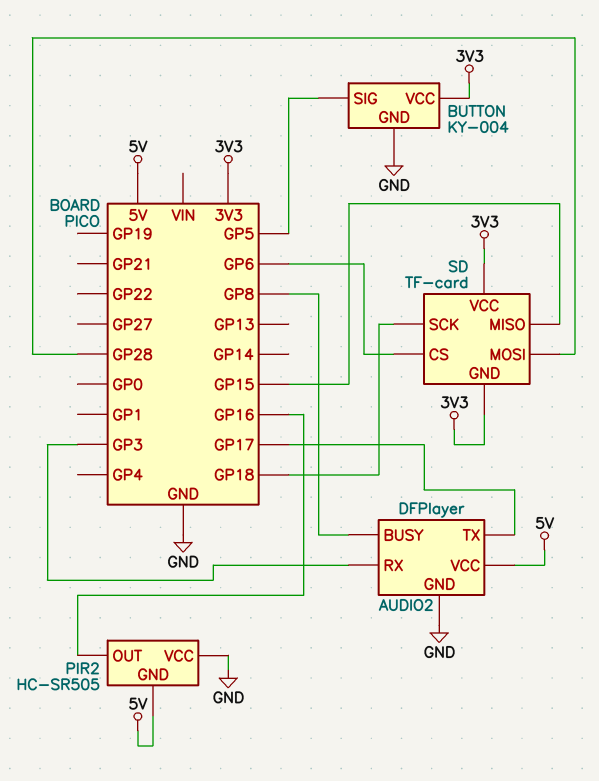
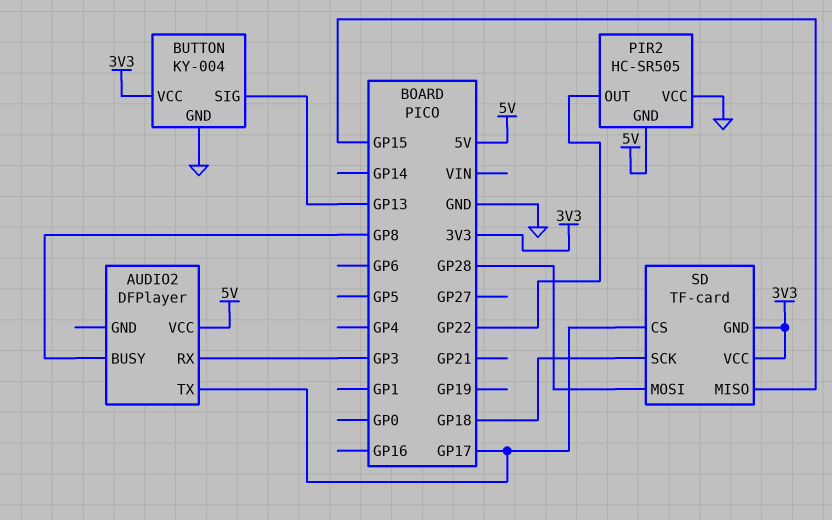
AUDIO2 pin GND: GND -> none
BUTTON pin SIG: GP5 -> GP13
PIR2 pin OUT: GP16 -> GP22
SD pin CS: GP6 -> GP17

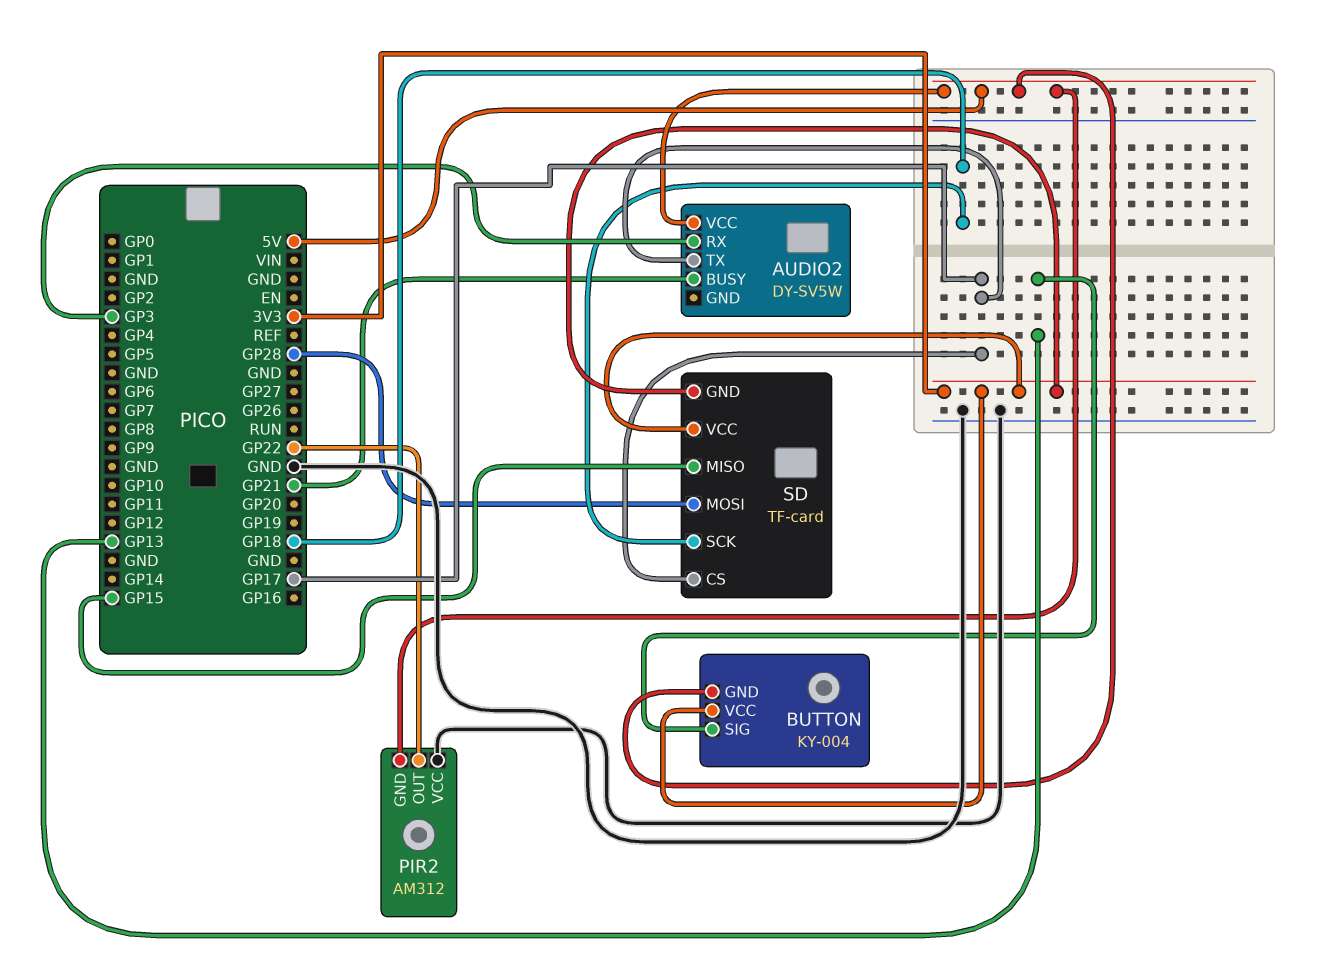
AUDIO2: DFPlayer -> DY-SV5W
AUDIO2 pin BUSY: GP8 -> GP21
BUTTON pin GND: GND -> 5V
PIR2: HC-SR505 -> AM312

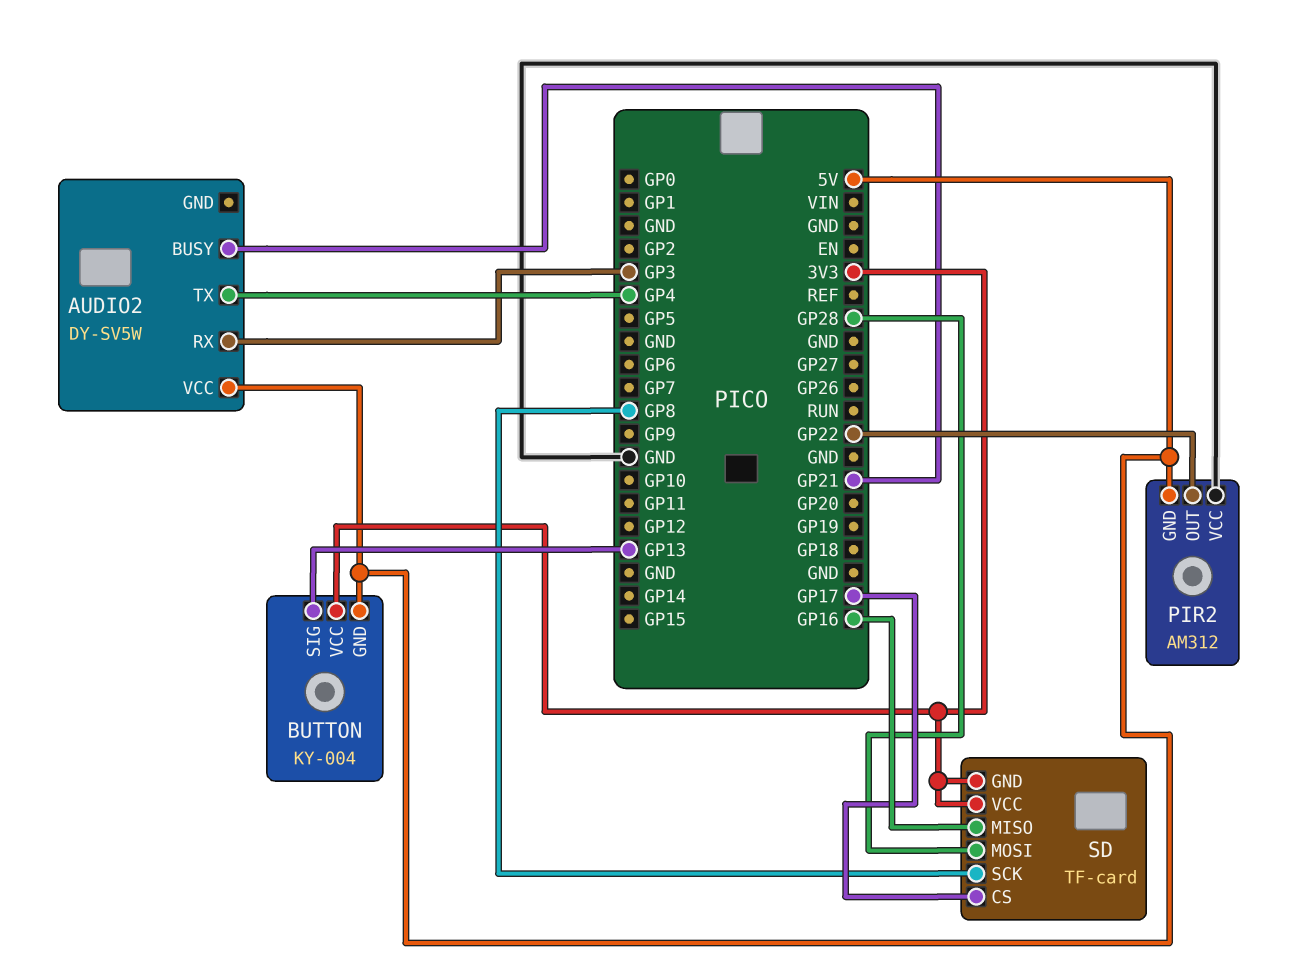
AUDIO2 pin TX: GP17 -> GP4
SD pin MISO: GP15 -> GP16
SD pin SCK: GP18 -> GP8

